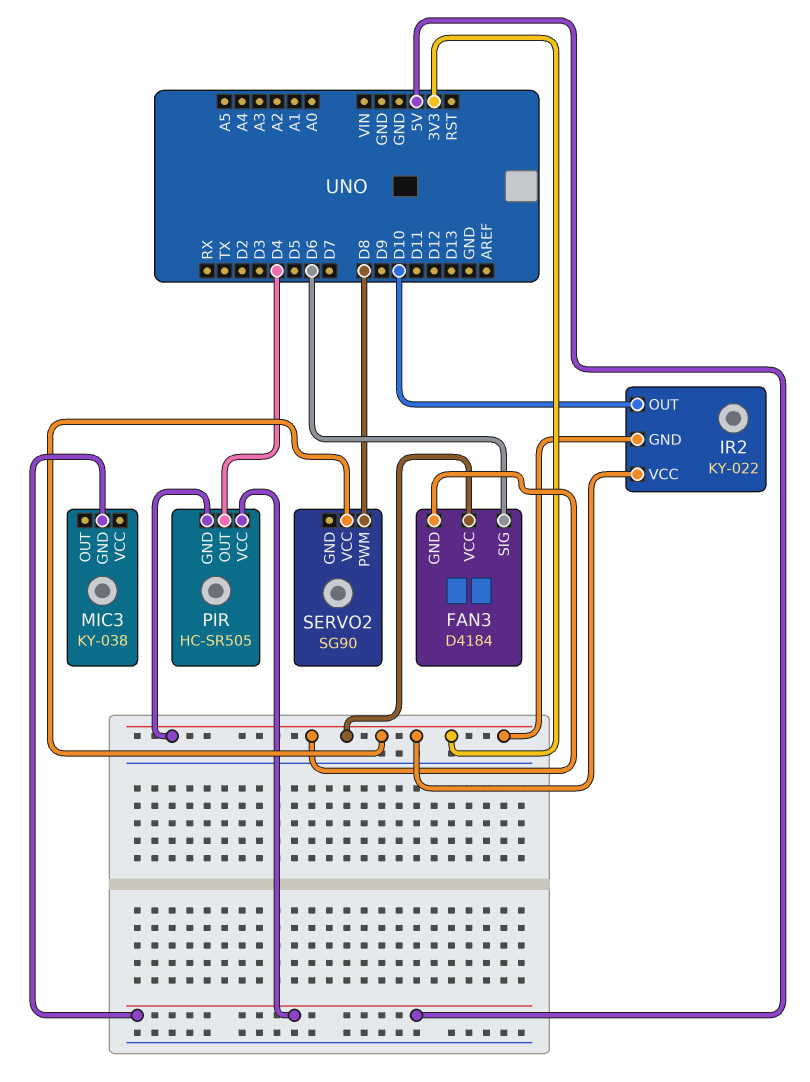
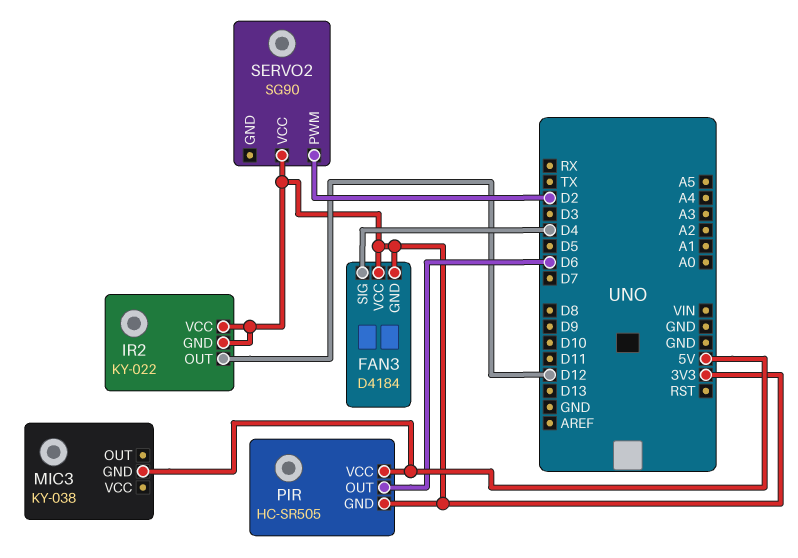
FAN3 pin SIG: D6 -> D4
IR2 pin OUT: D10 -> D12
PIR pin OUT: D4 -> D6
SERVO2 pin PWM: D8 -> D2

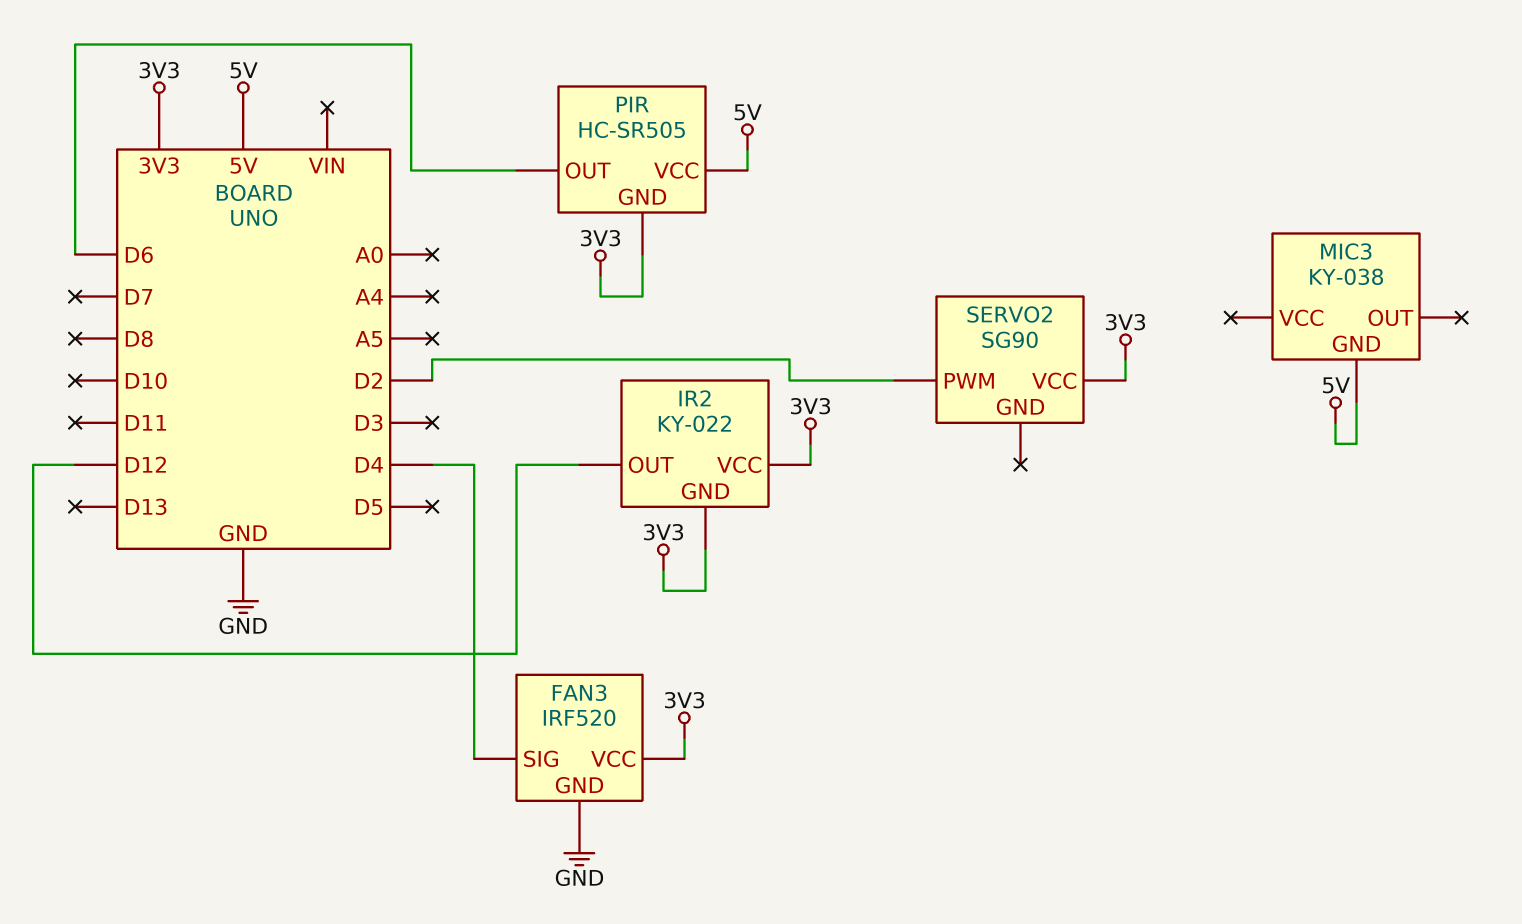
FAN3: D4184 -> IRF520
FAN3 pin GND: 3V3 -> GND

